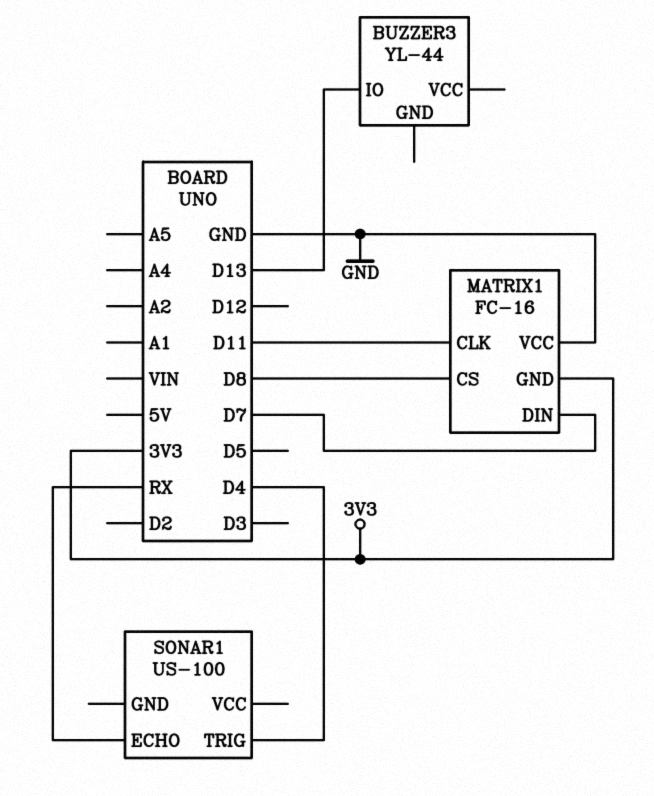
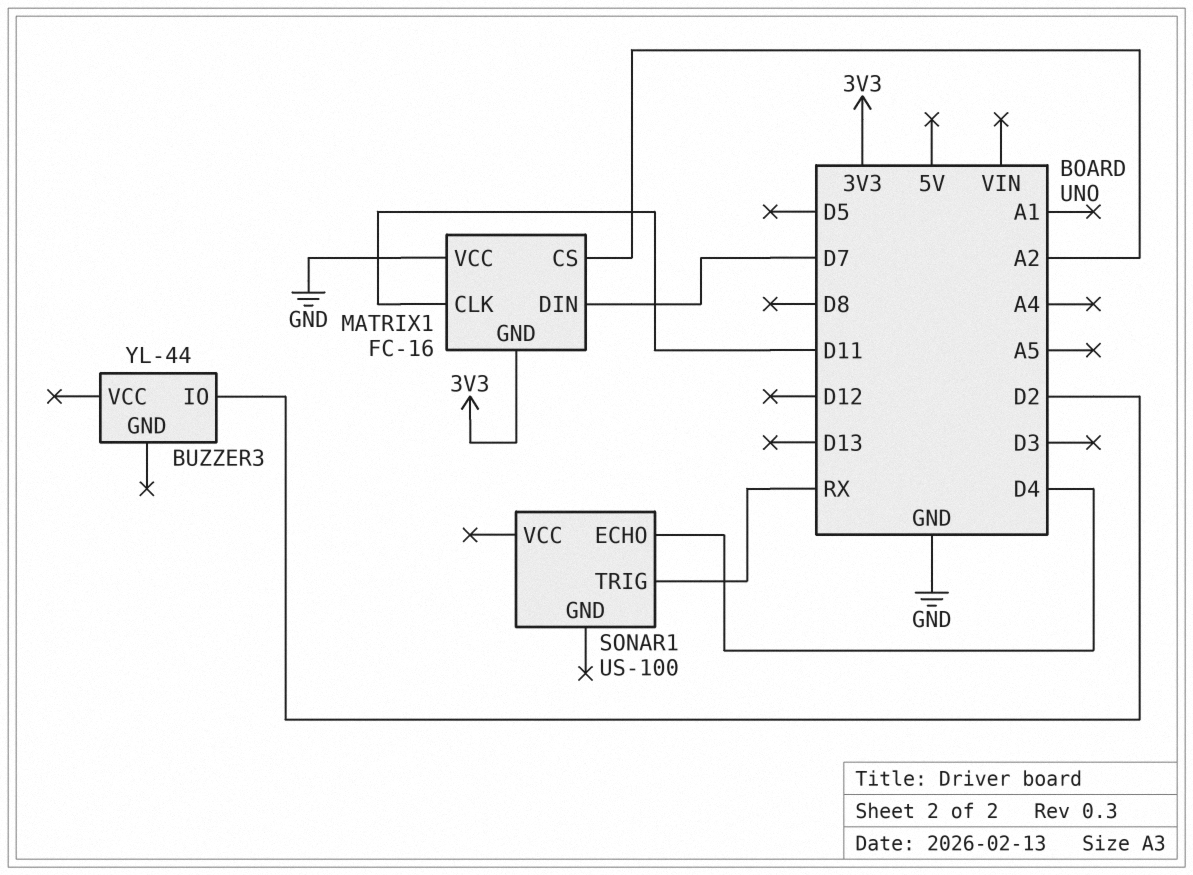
BUZZER3 pin IO: D13 -> D2
MATRIX1 pin CS: D8 -> A2
SONAR1 pin ECHO: RX -> D4
SONAR1 pin TRIG: D4 -> RX

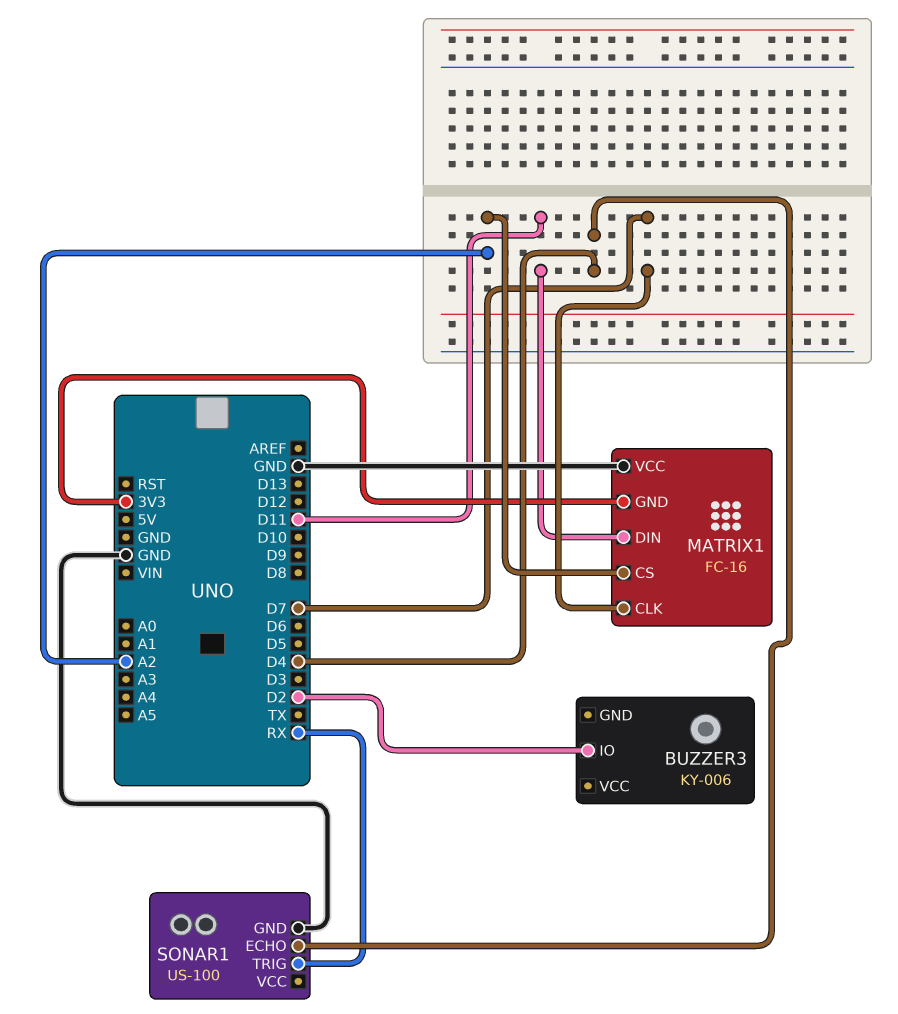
BUZZER3: YL-44 -> KY-006
MATRIX1 pin CLK: D11 -> D7
MATRIX1 pin DIN: D7 -> D11
SONAR1 pin GND: none -> GND

